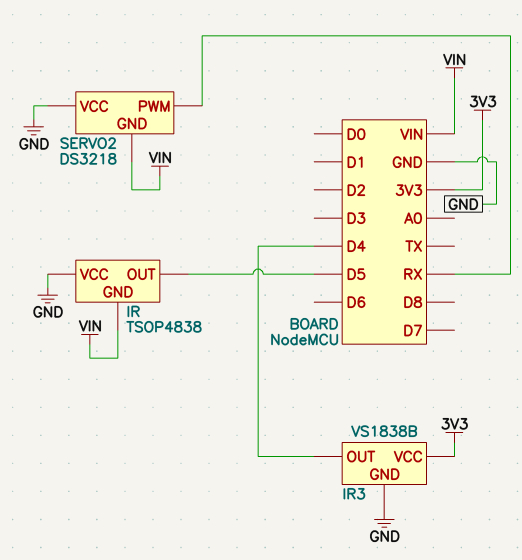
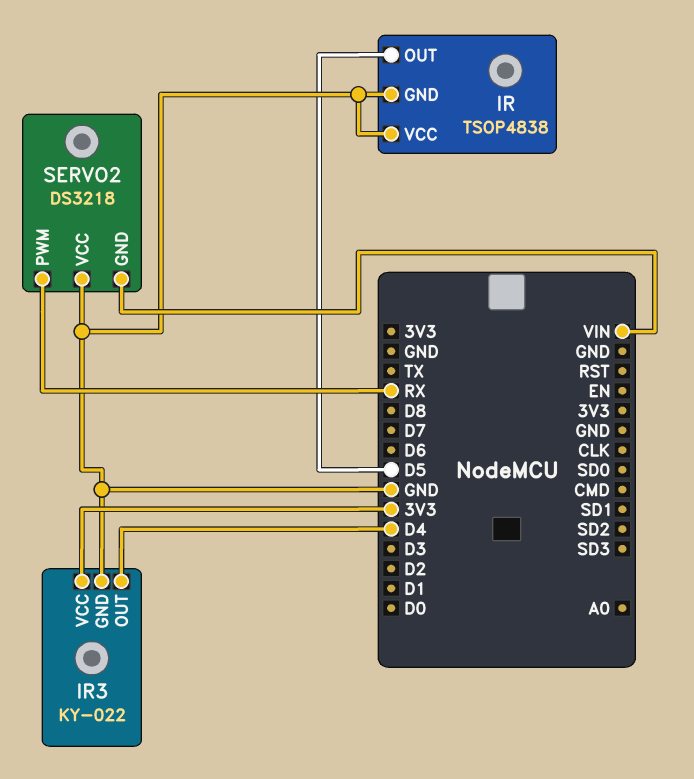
IR pin GND: VIN -> GND
IR3: VS1838B -> KY-022

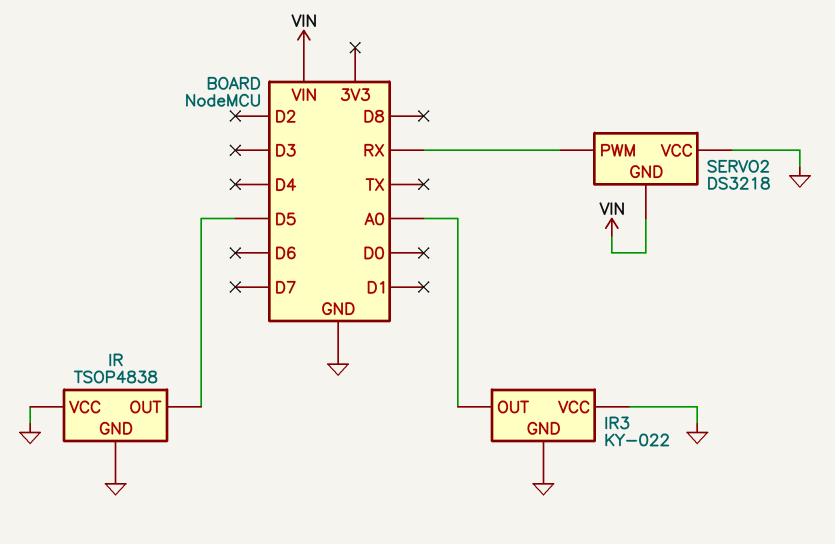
IR3 pin OUT: D4 -> A0
IR3 pin VCC: 3V3 -> GND

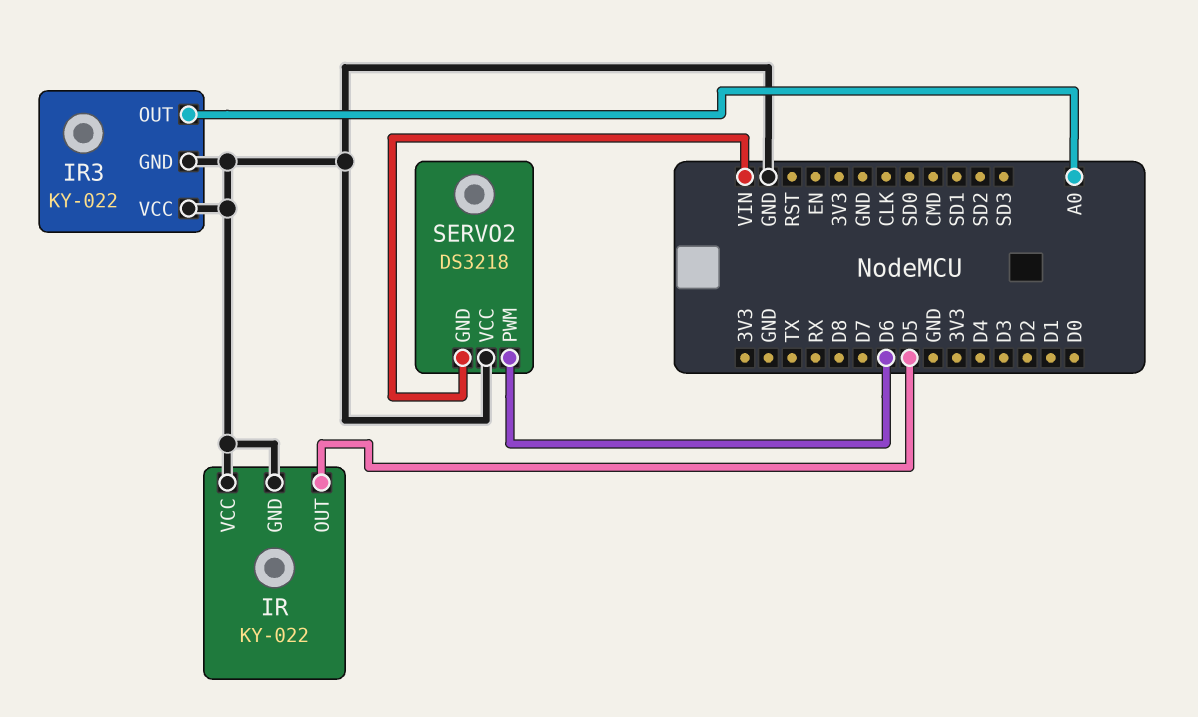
IR: TSOP4838 -> KY-022
SERVO2 pin PWM: RX -> D6

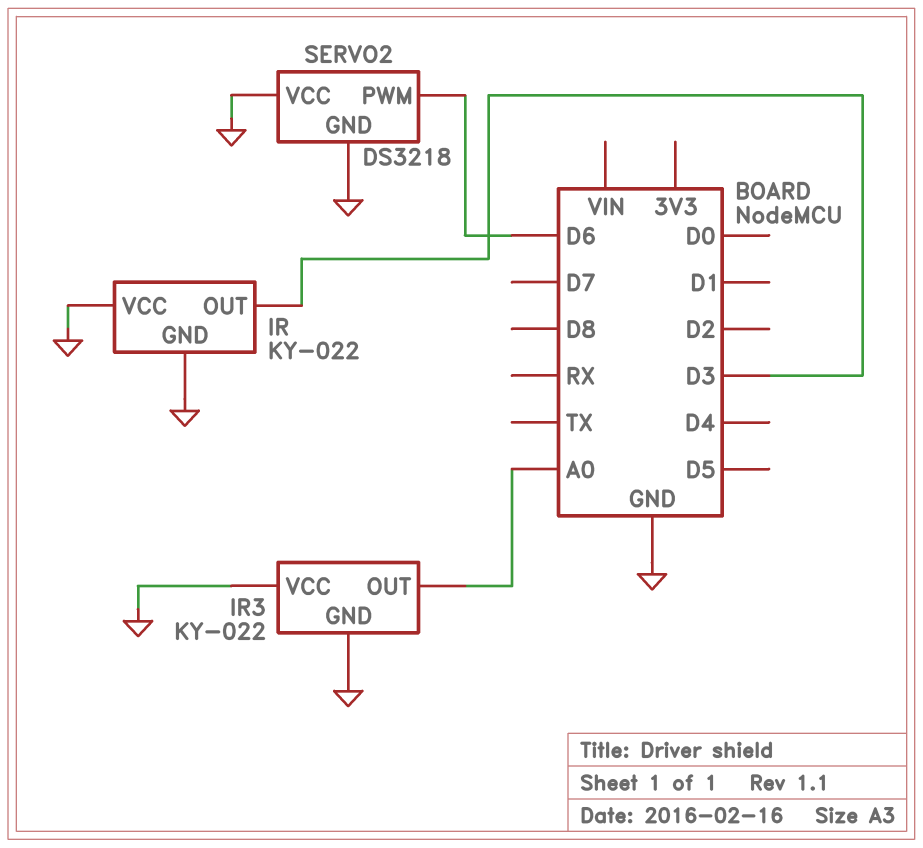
IR pin OUT: D5 -> D3
SERVO2 pin GND: VIN -> GND

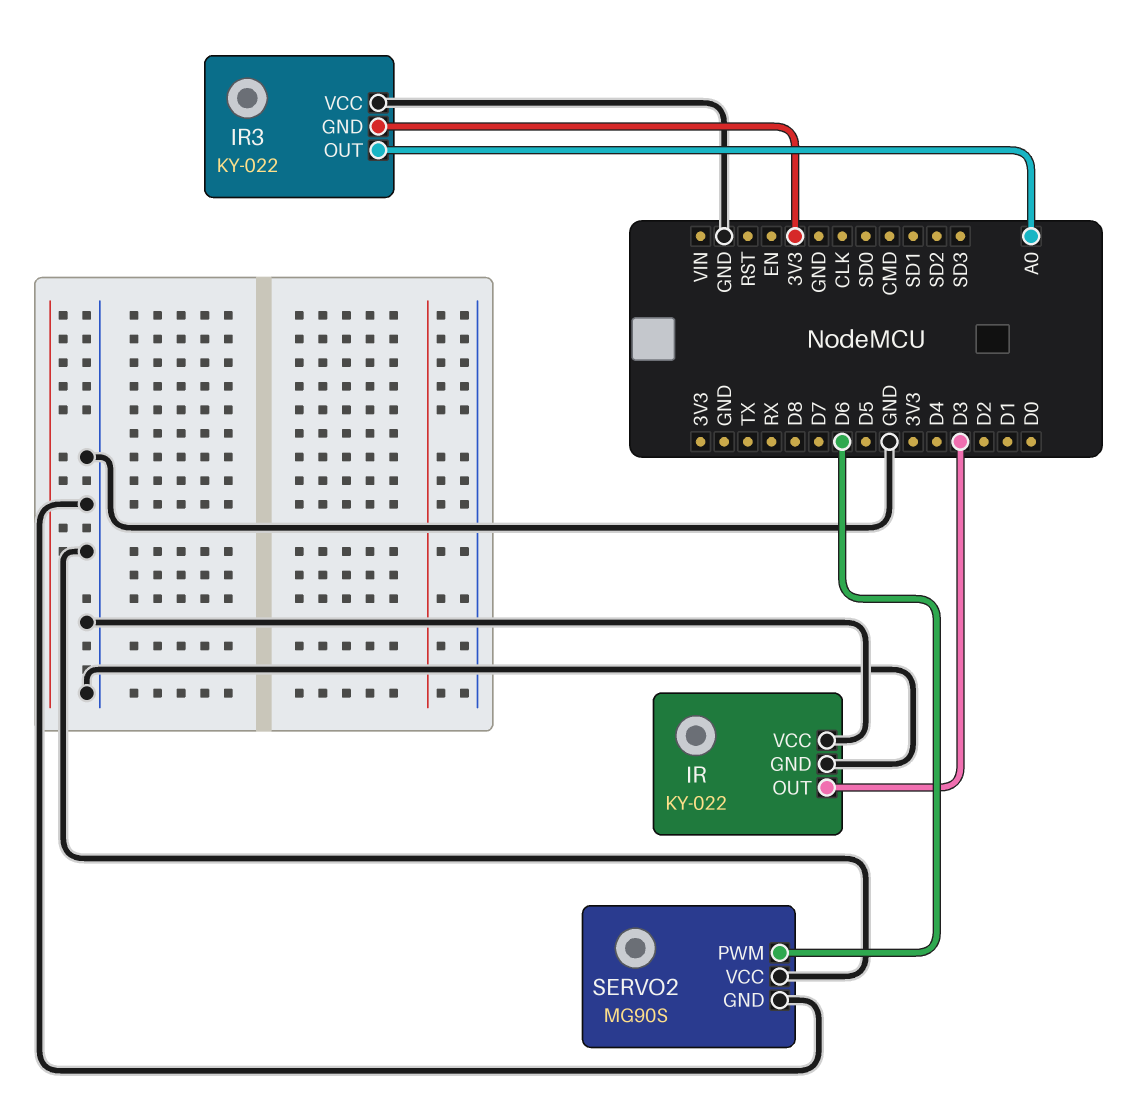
IR3 pin GND: GND -> 3V3
SERVO2: DS3218 -> MG90S

